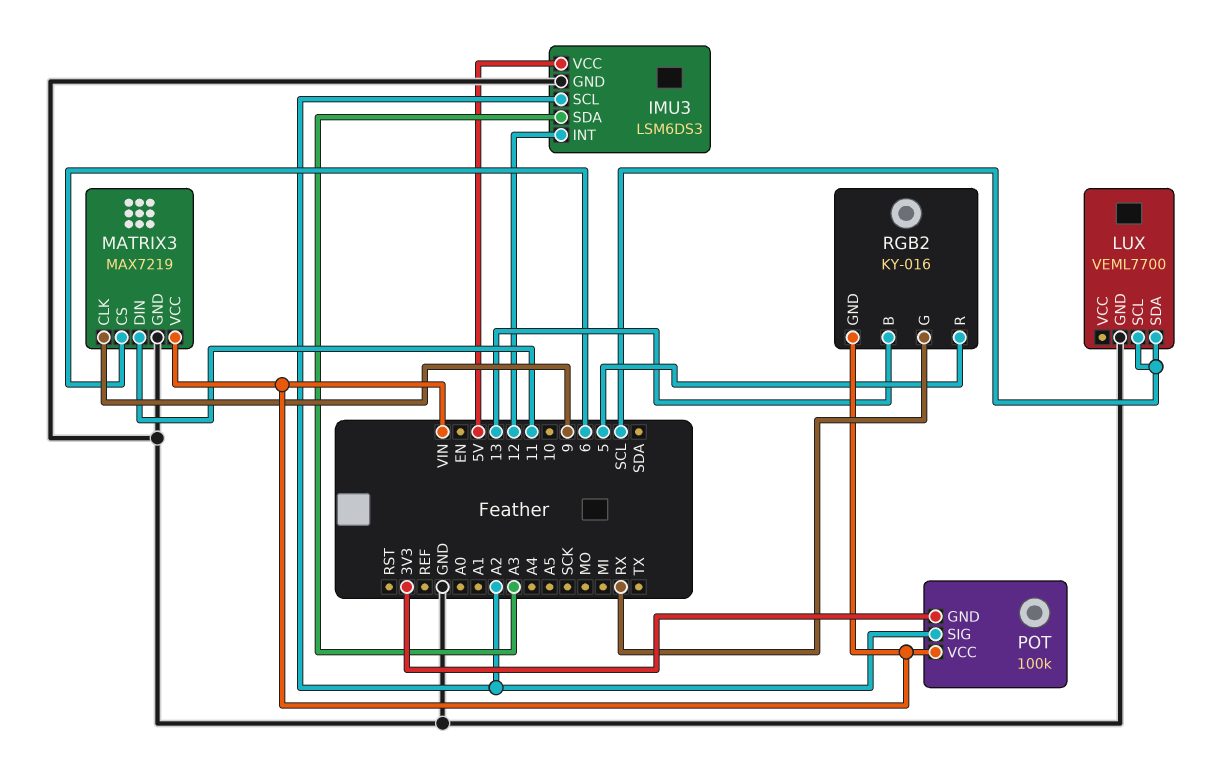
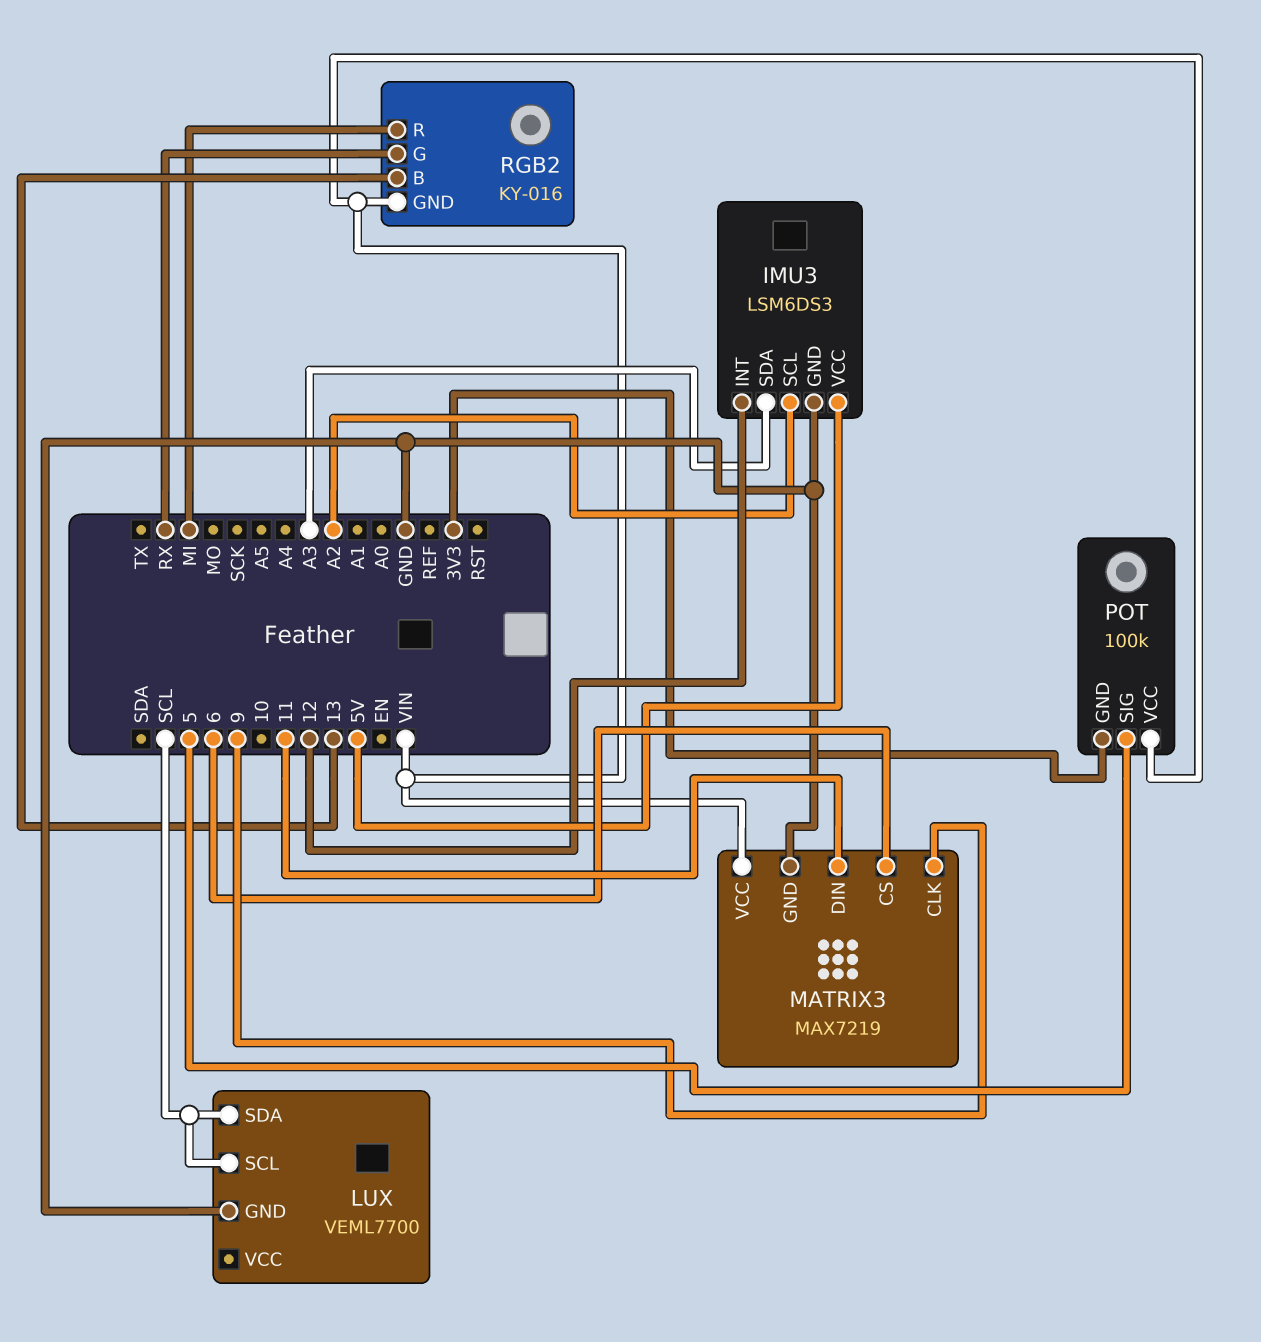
POT pin SIG: A2 -> 5
RGB2 pin R: 5 -> MI

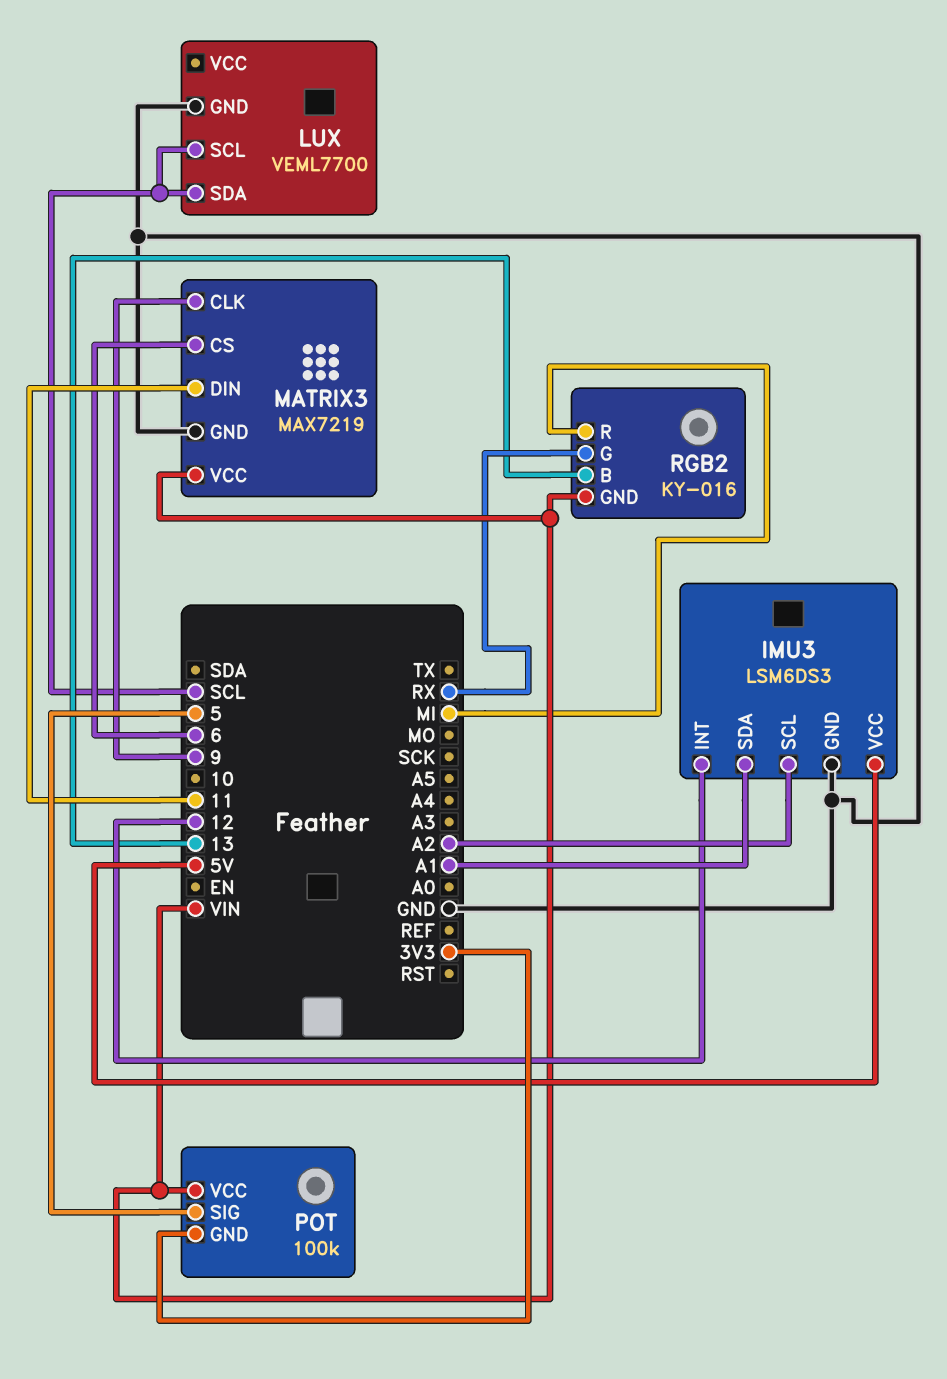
IMU3 pin SDA: A3 -> A1

